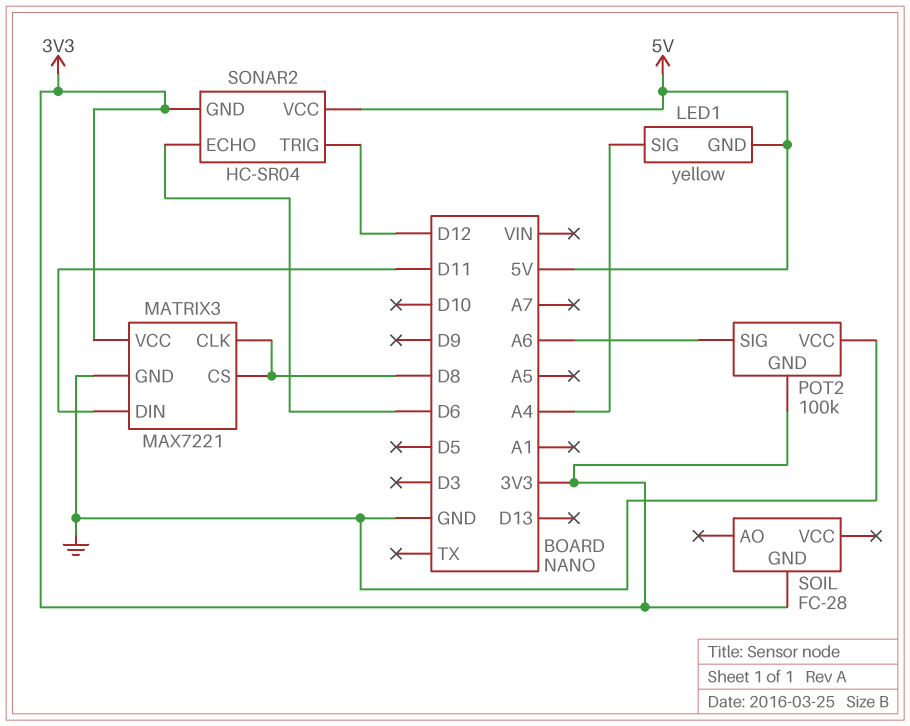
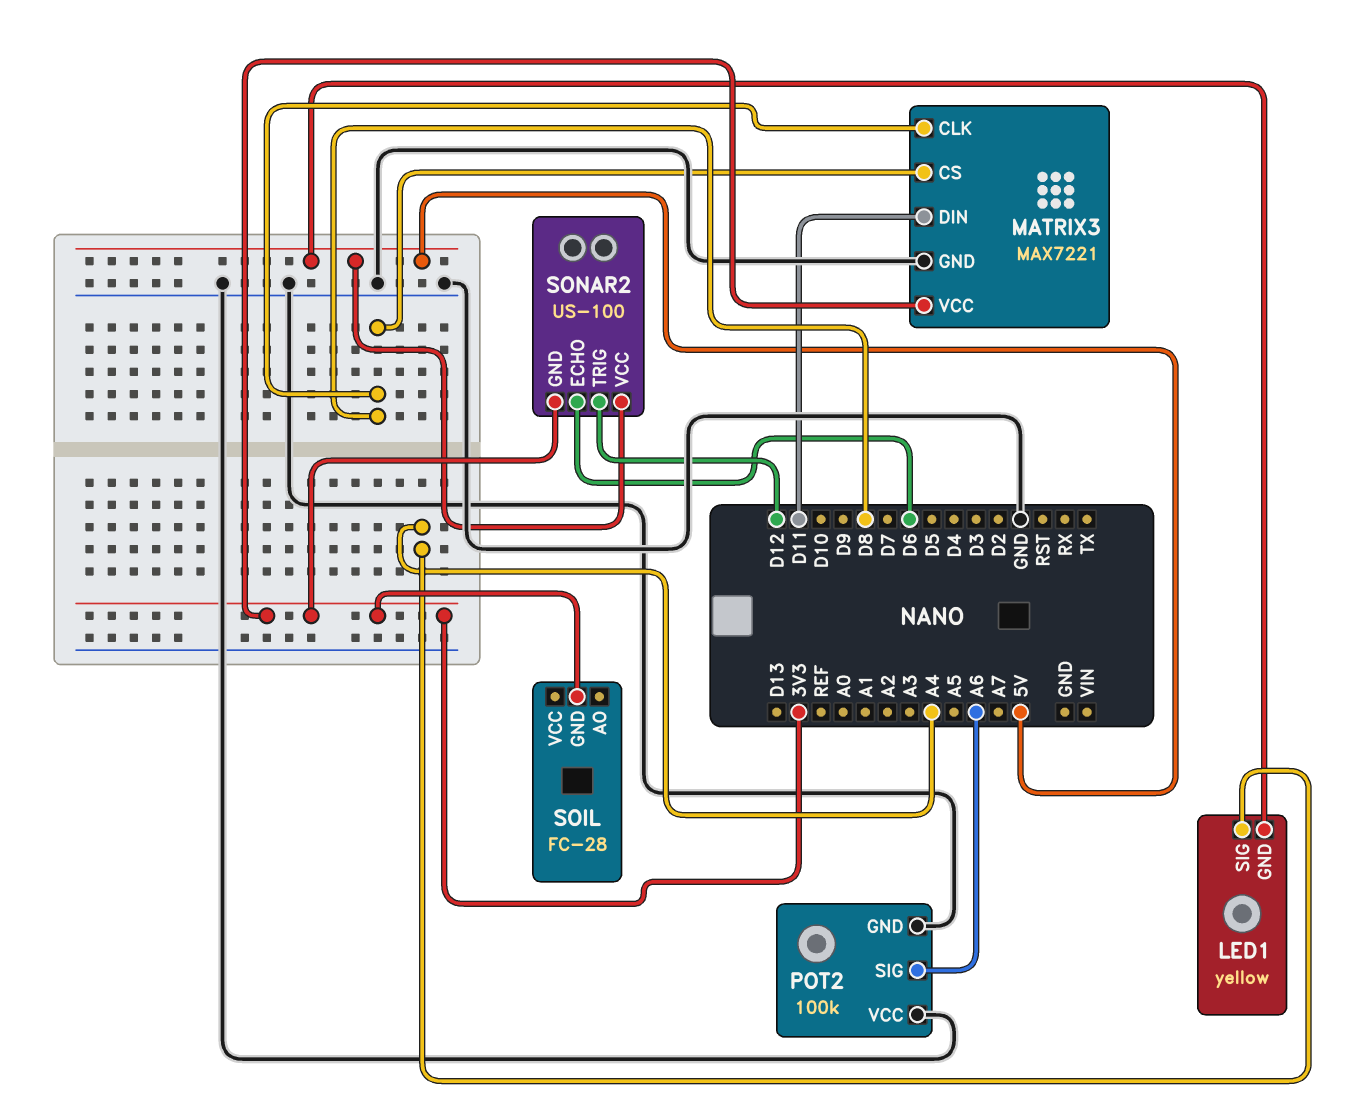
POT2 pin GND: 3V3 -> GND
SONAR2: HC-SR04 -> US-100

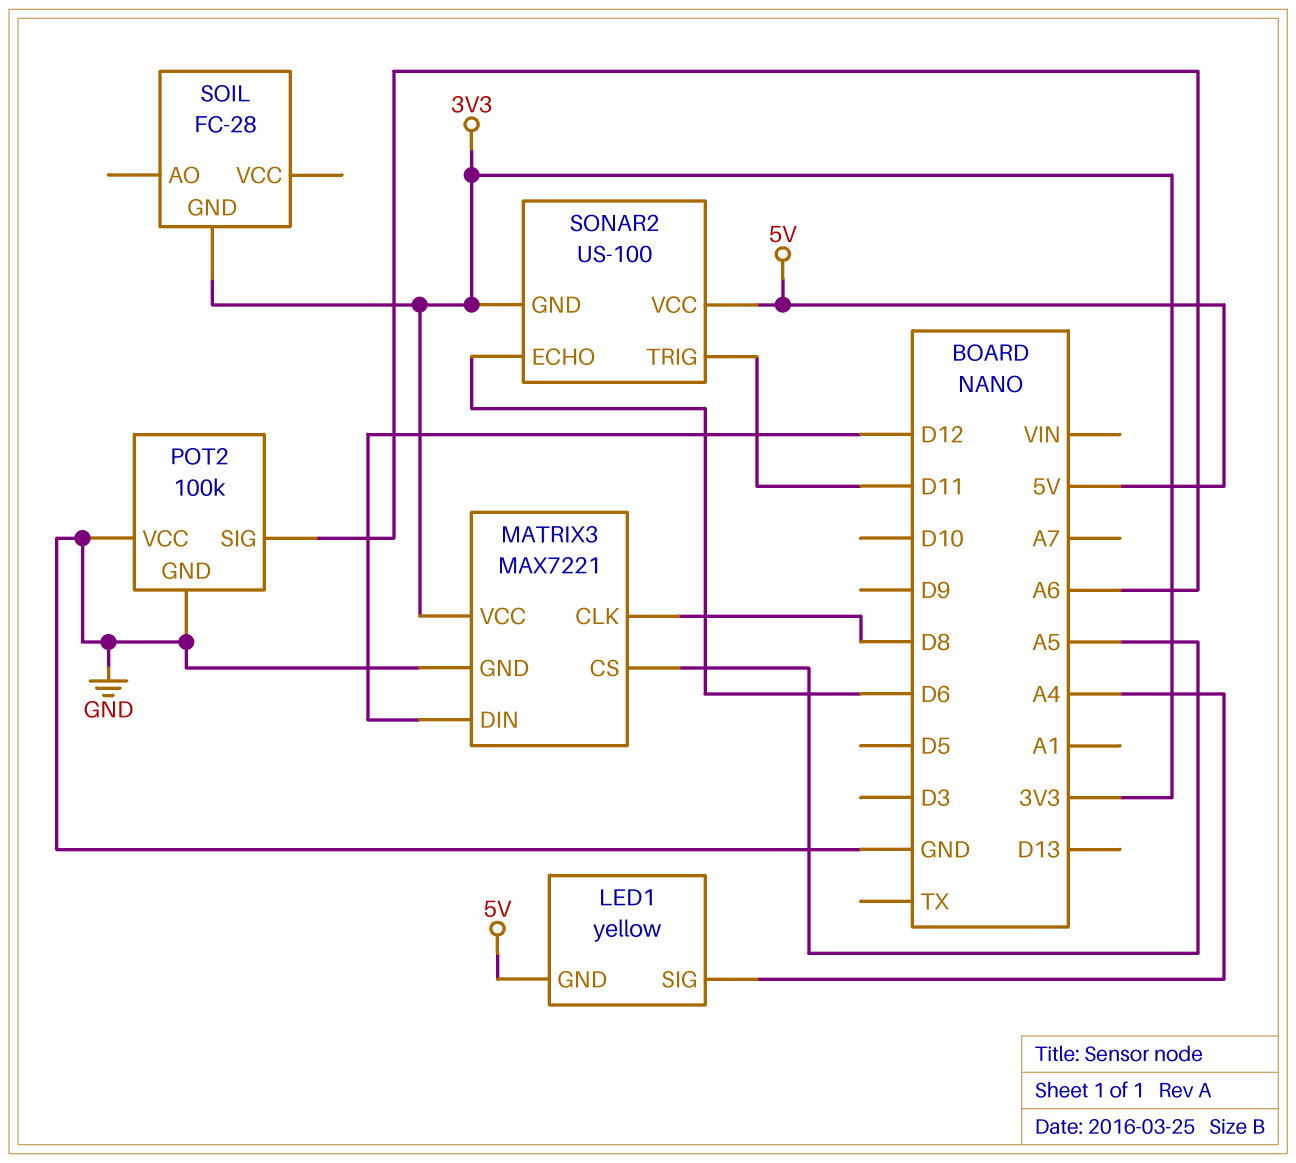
MATRIX3 pin CS: D8 -> A5
MATRIX3 pin DIN: D11 -> D12
SONAR2 pin TRIG: D12 -> D11

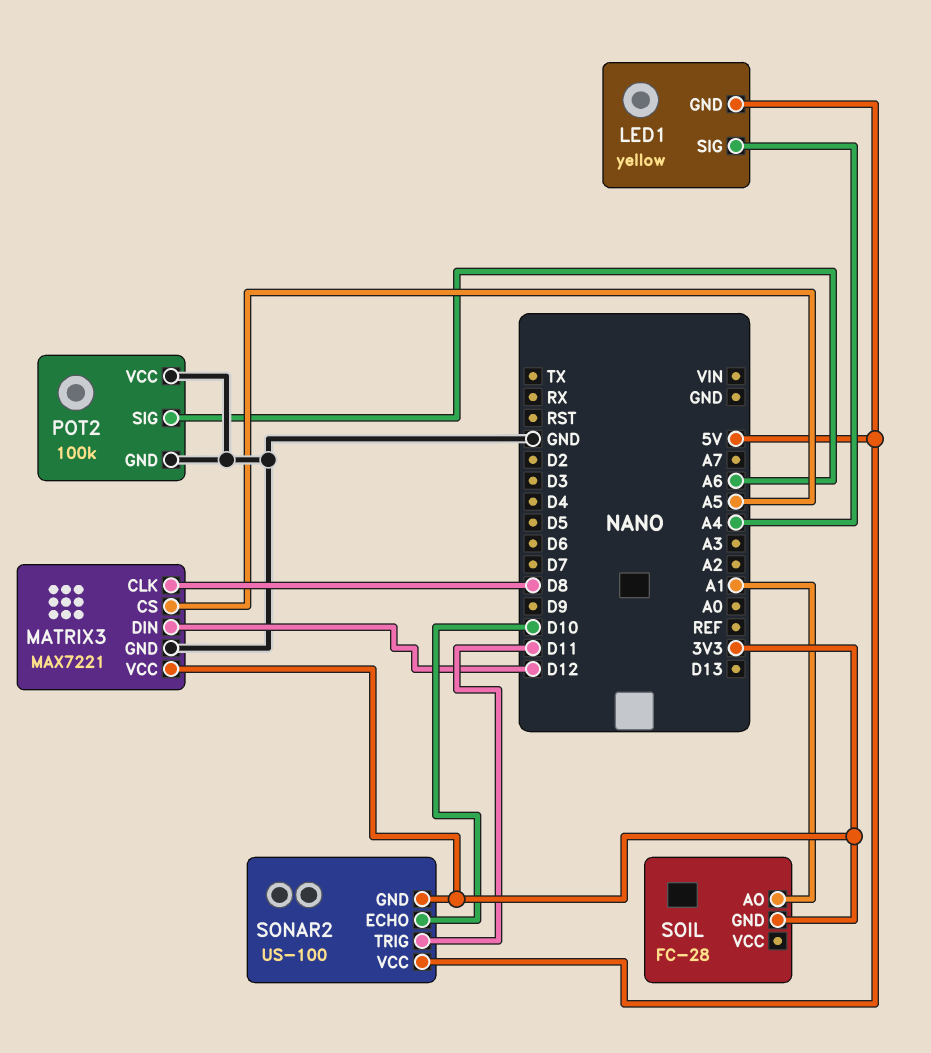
SOIL pin AO: none -> A1
SONAR2 pin ECHO: D6 -> D10

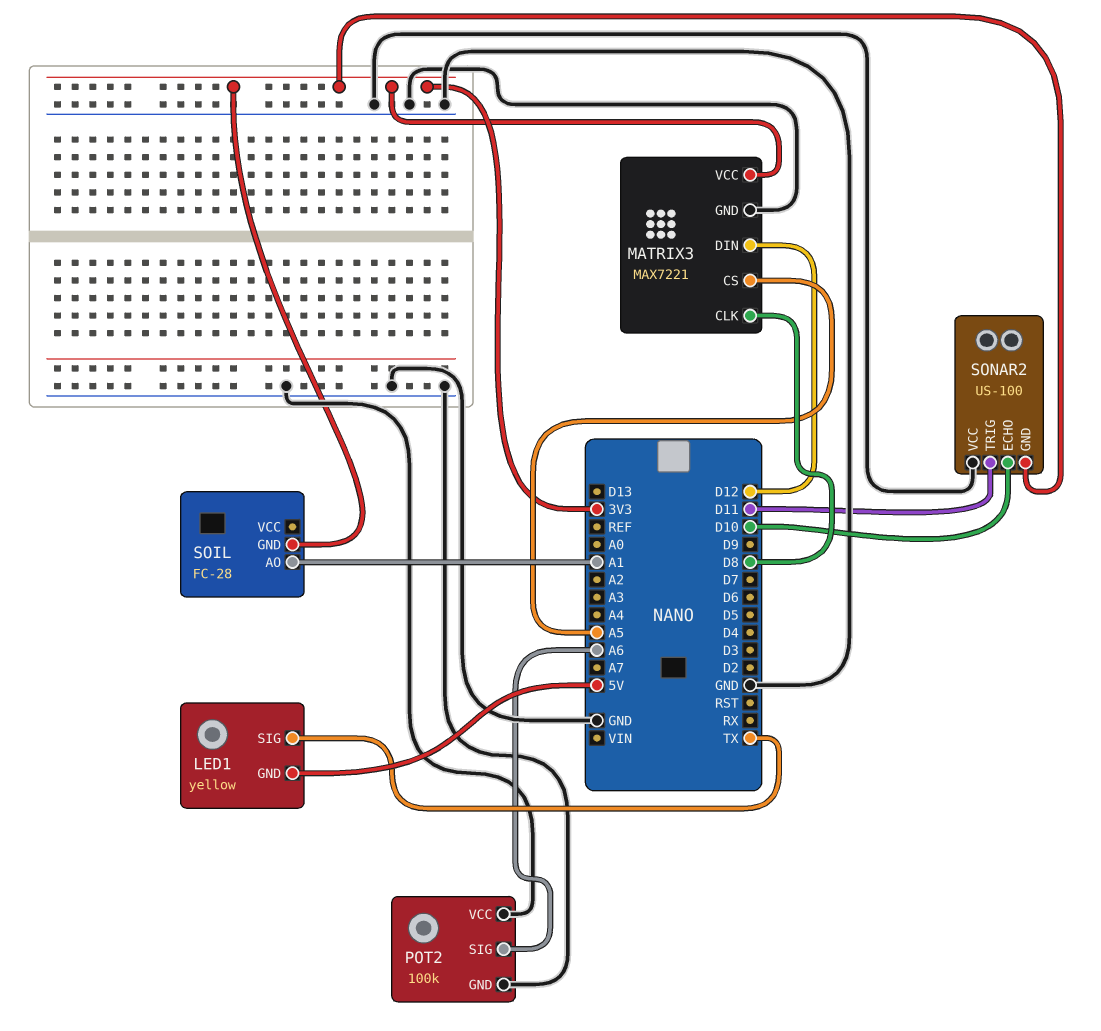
LED1 pin SIG: A4 -> TX
SONAR2 pin VCC: 5V -> GND

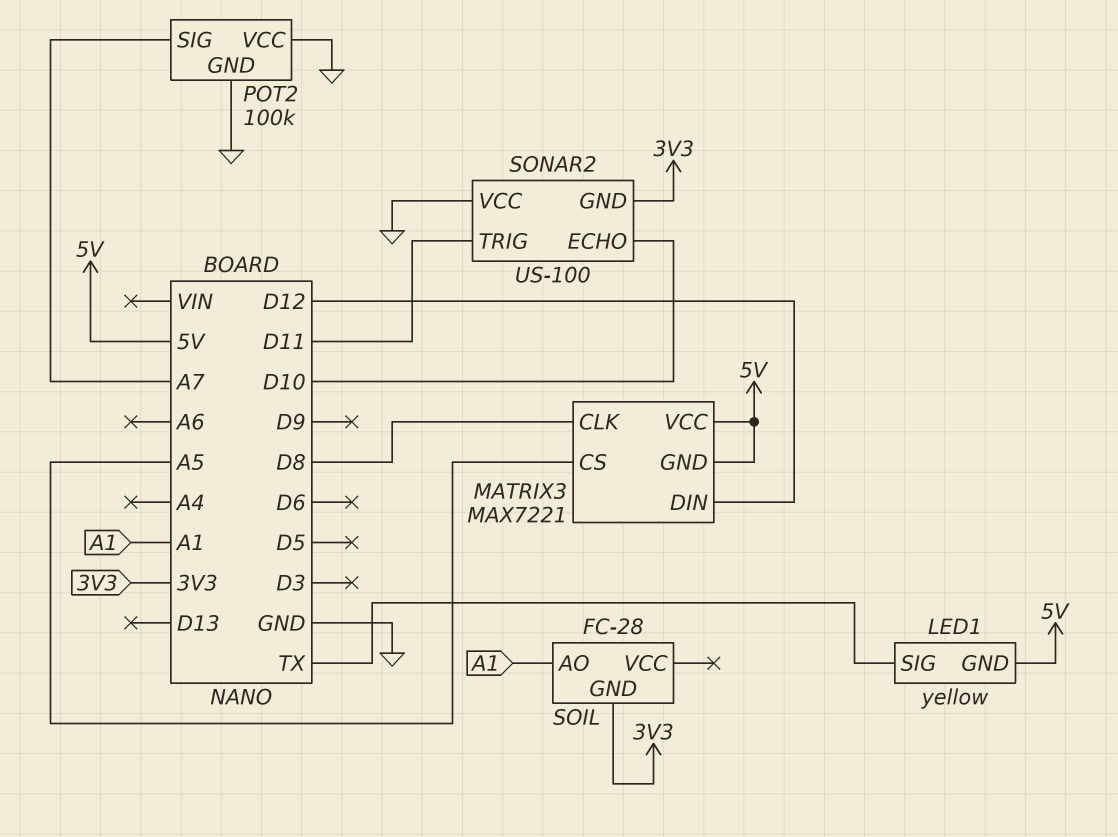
MATRIX3 pin GND: GND -> 5V
MATRIX3 pin VCC: 3V3 -> 5V
POT2 pin SIG: A6 -> A7

